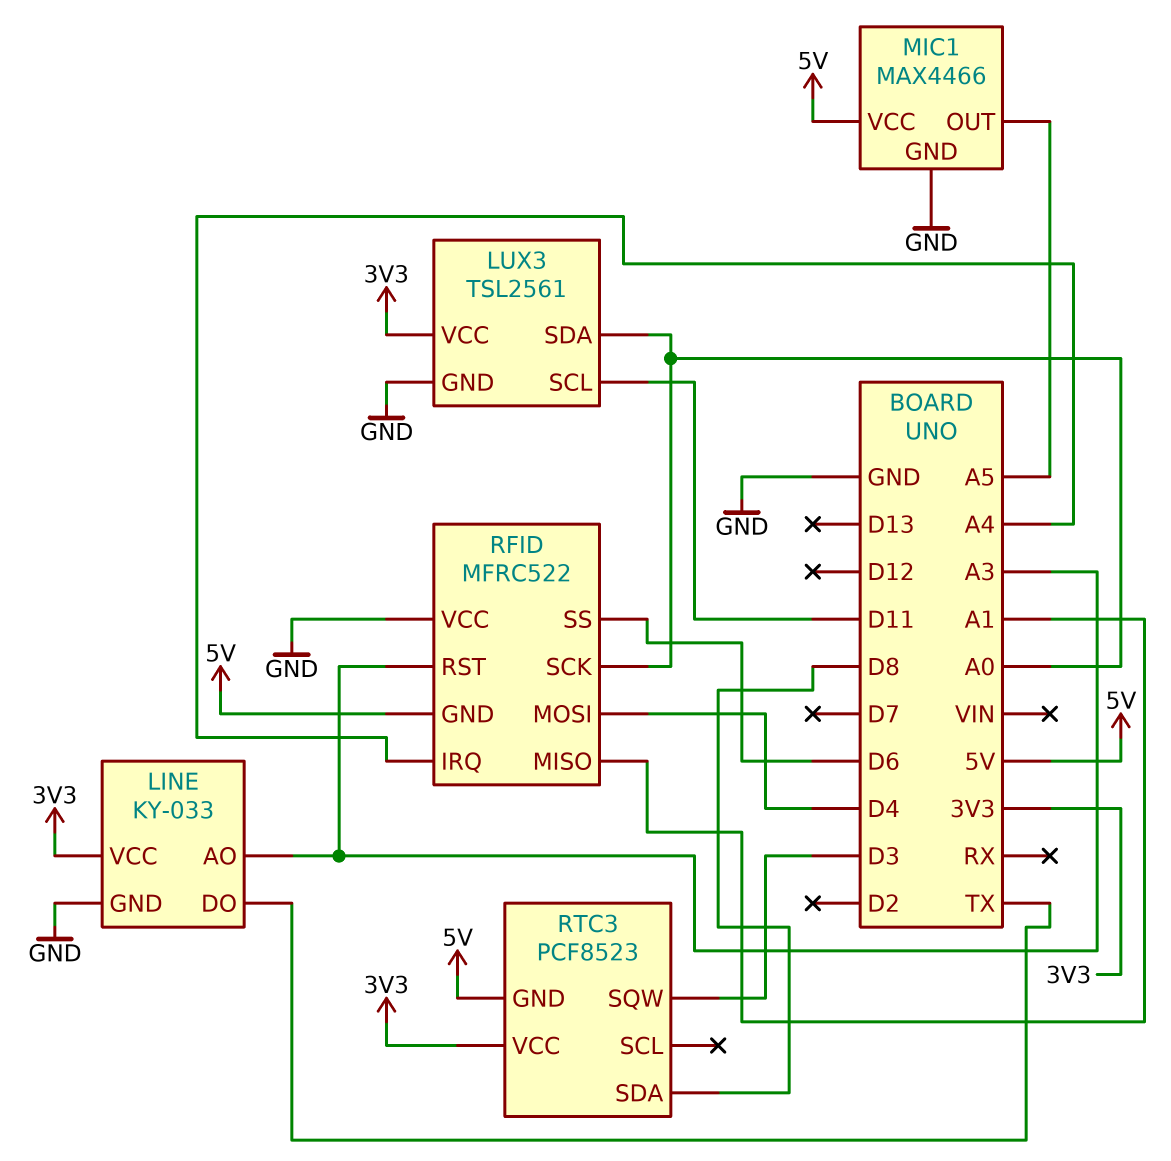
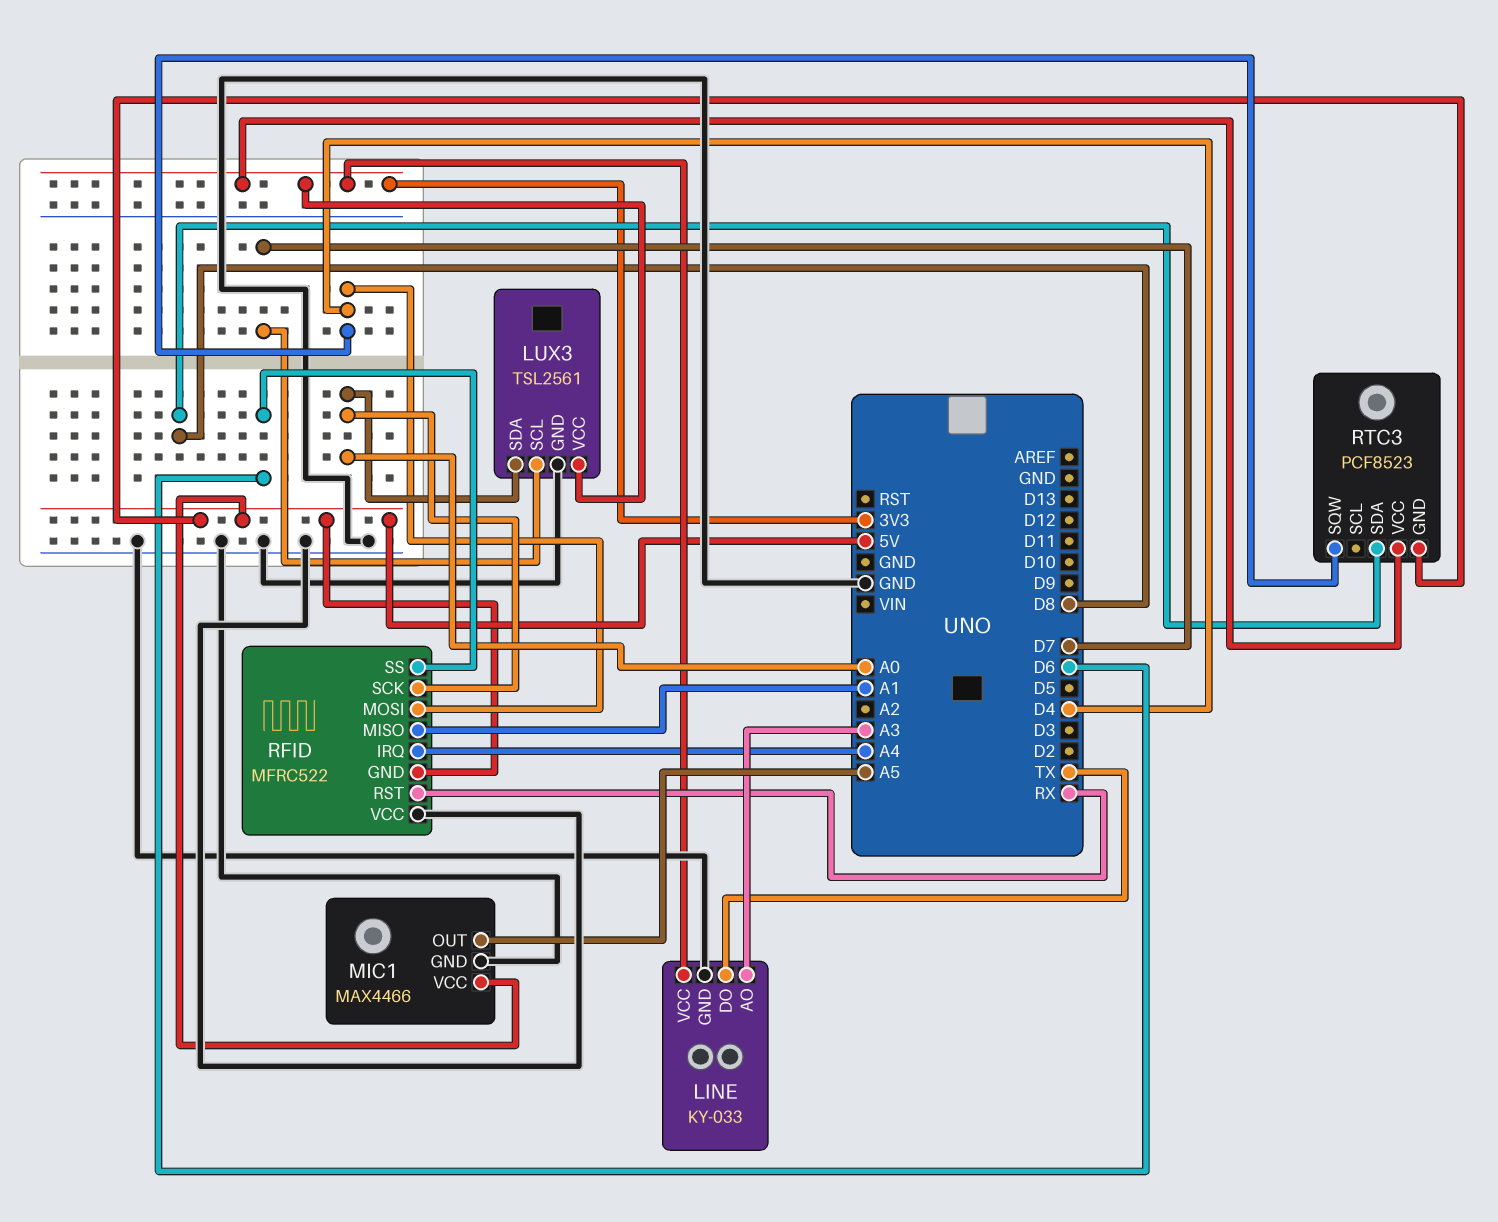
LUX3 pin SCL: D11 -> D7
RFID pin RST: A3 -> RX
RTC3 pin SQW: D3 -> D4

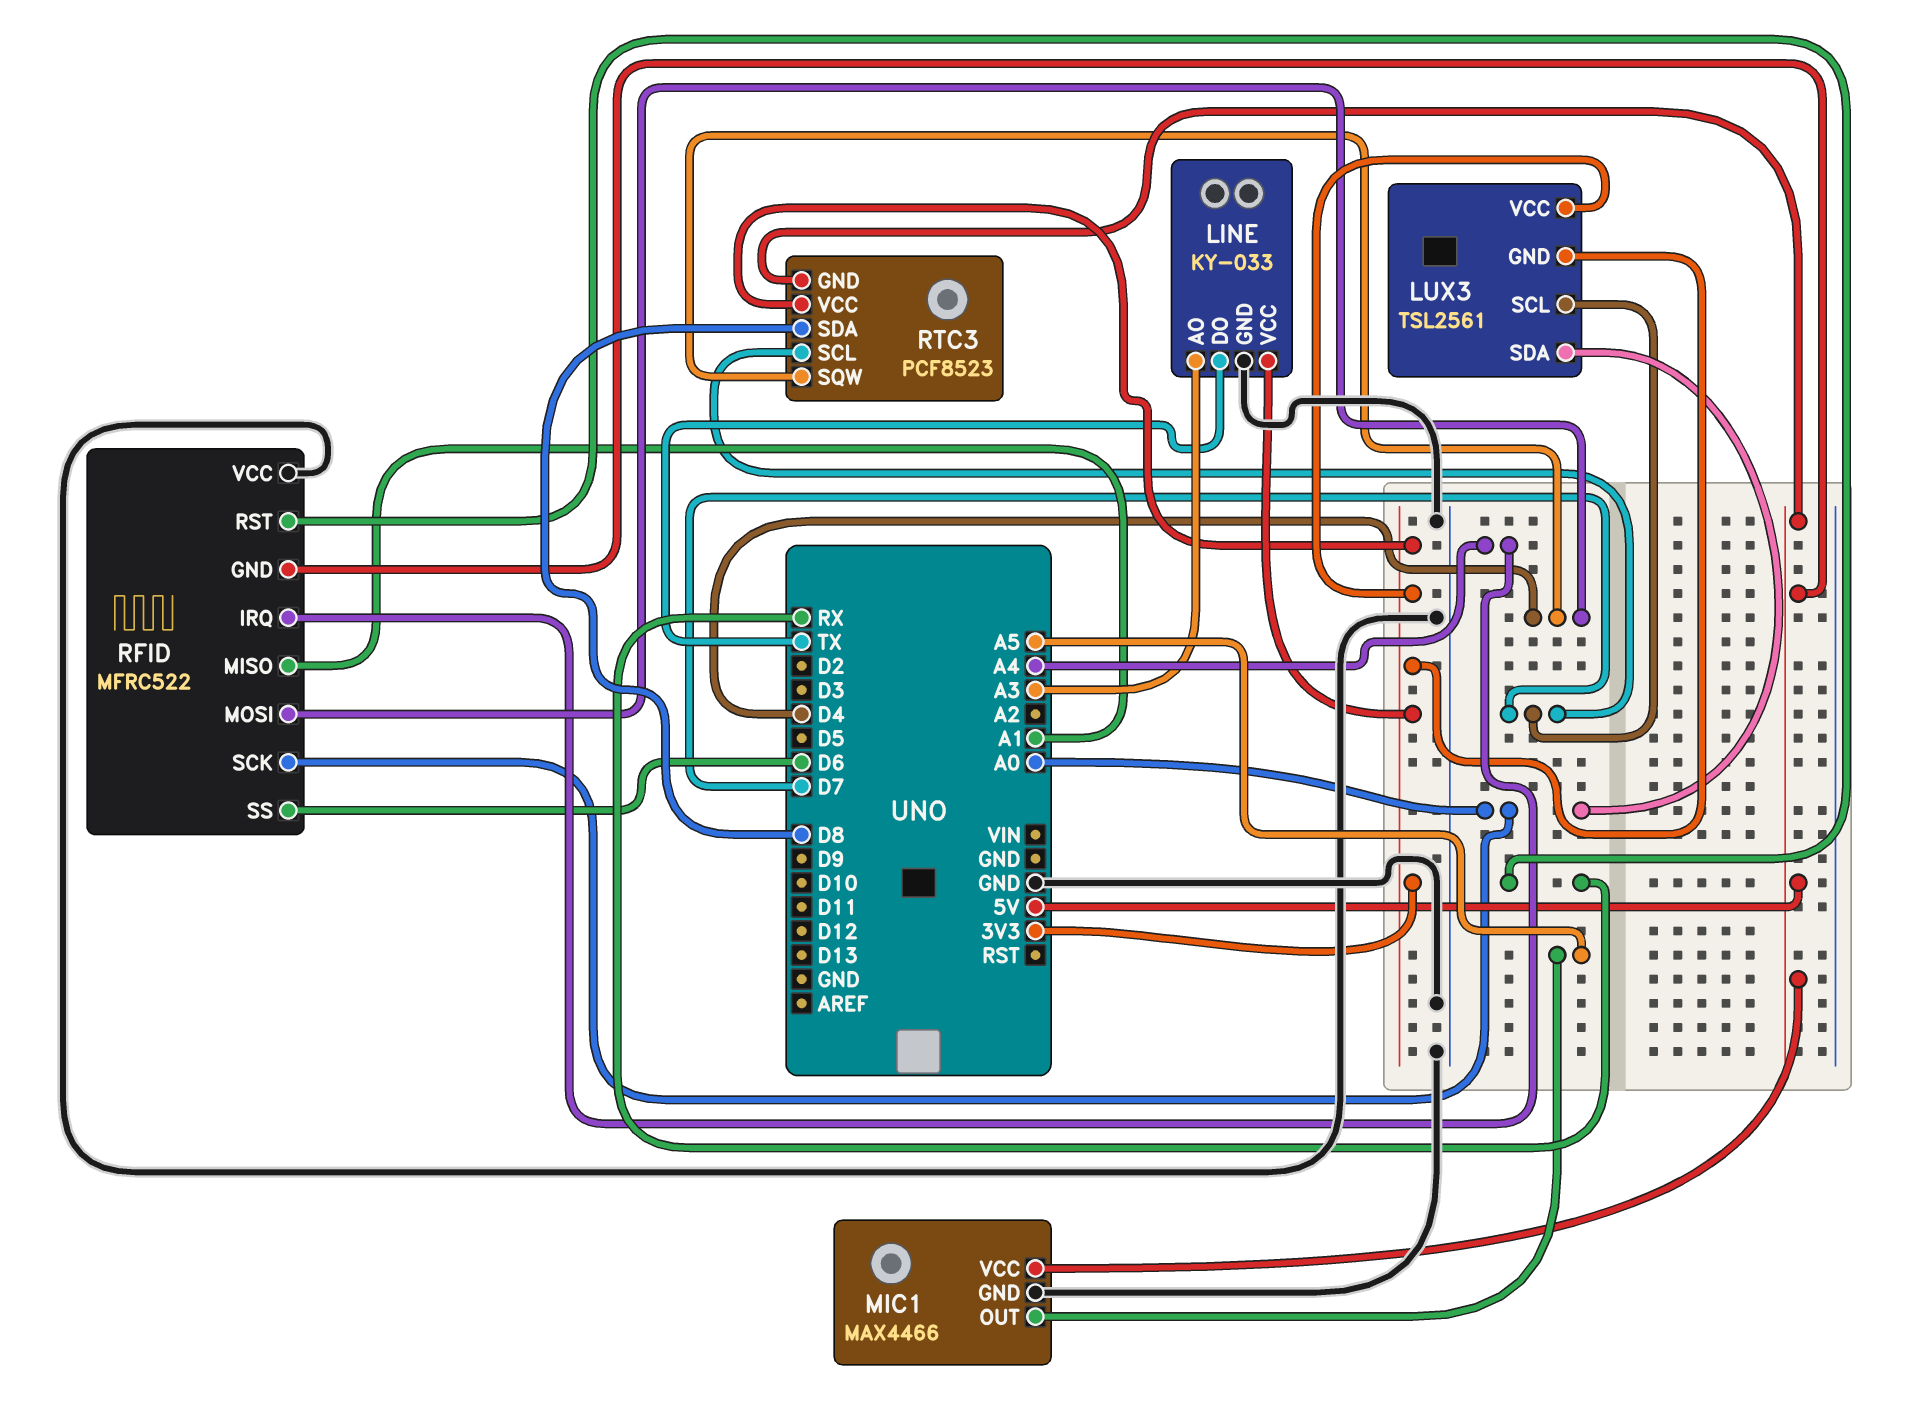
LUX3 pin GND: GND -> 3V3
RTC3 pin SCL: none -> D7

